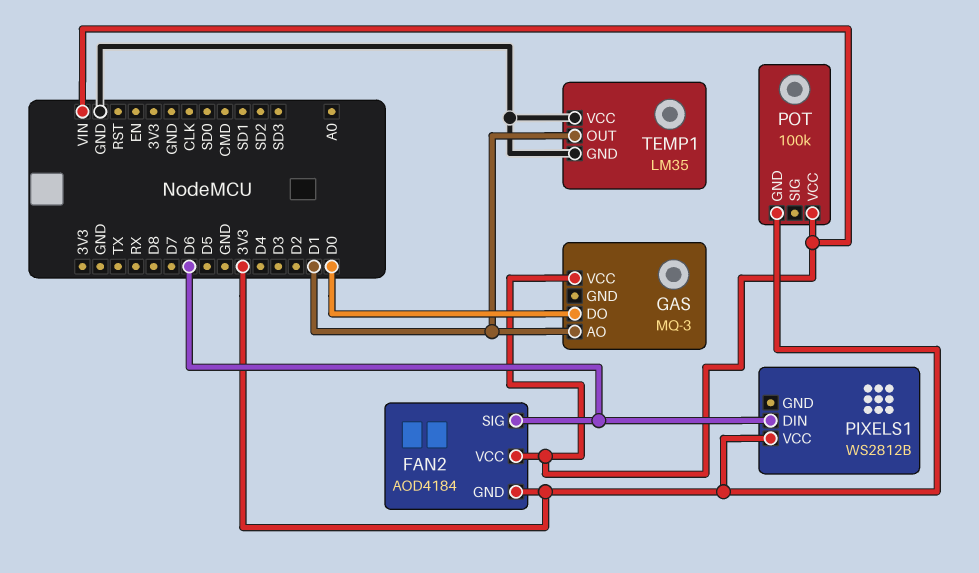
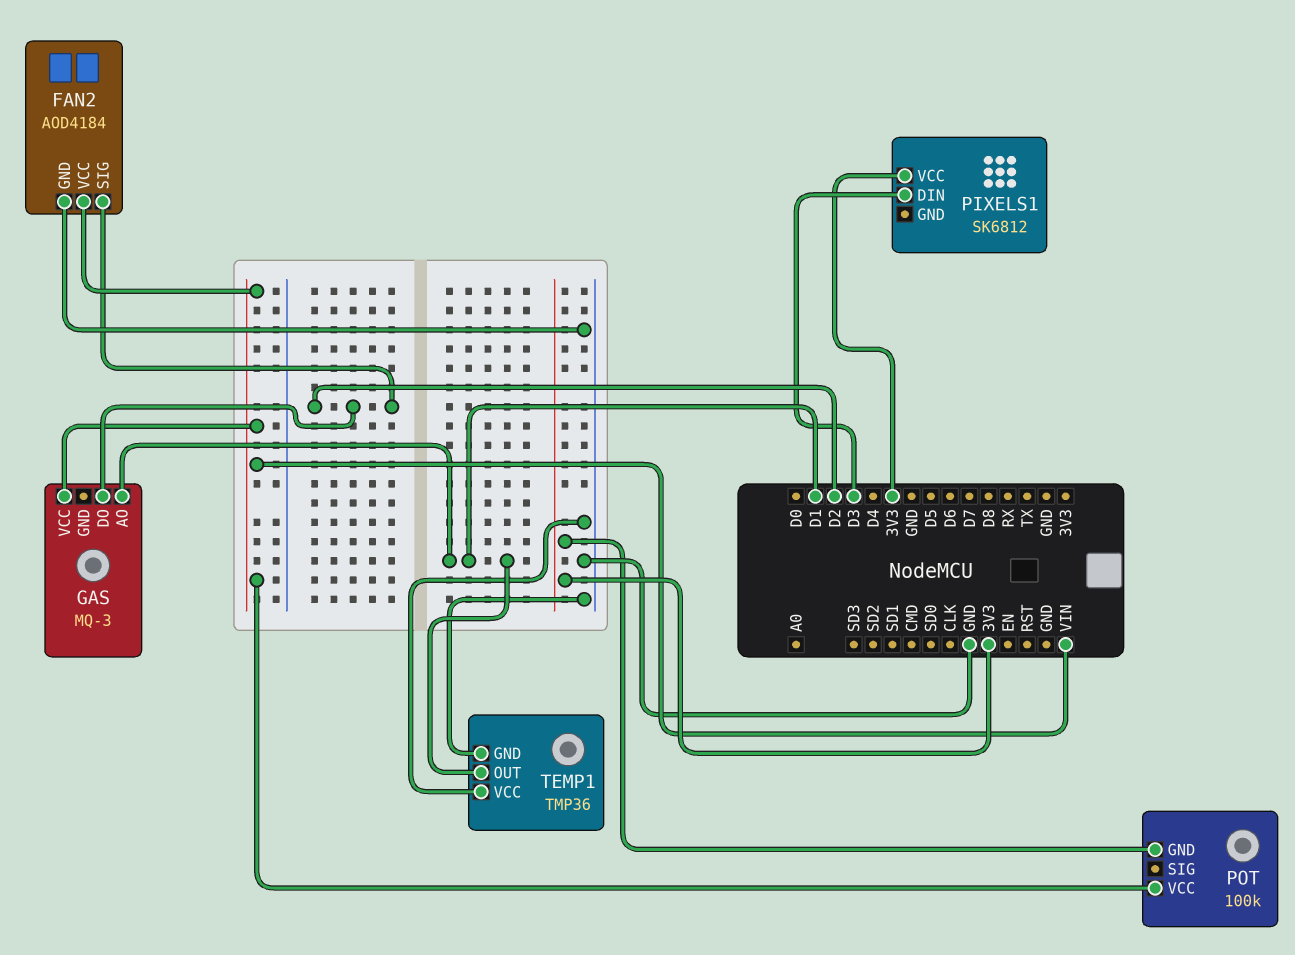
FAN2 pin GND: 3V3 -> GND
FAN2 pin SIG: D6 -> D2
GAS pin DO: D0 -> D2
PIXELS1: WS2812B -> SK6812
PIXELS1 pin DIN: D6 -> D3
TEMP1: LM35 -> TMP36

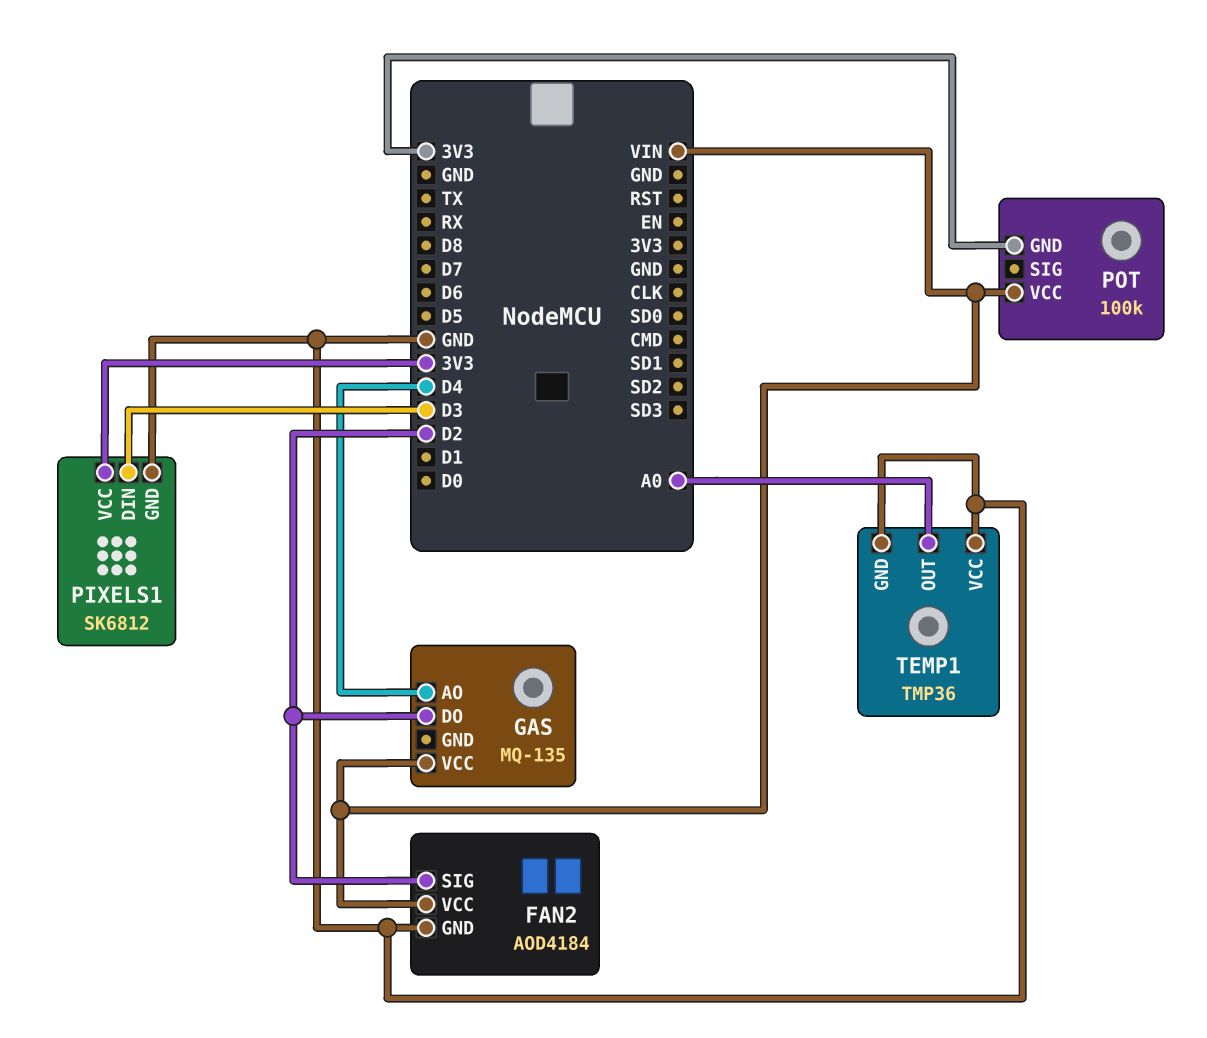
GAS: MQ-3 -> MQ-135
GAS pin AO: D1 -> D4
PIXELS1 pin GND: none -> GND
TEMP1 pin OUT: D1 -> A0

